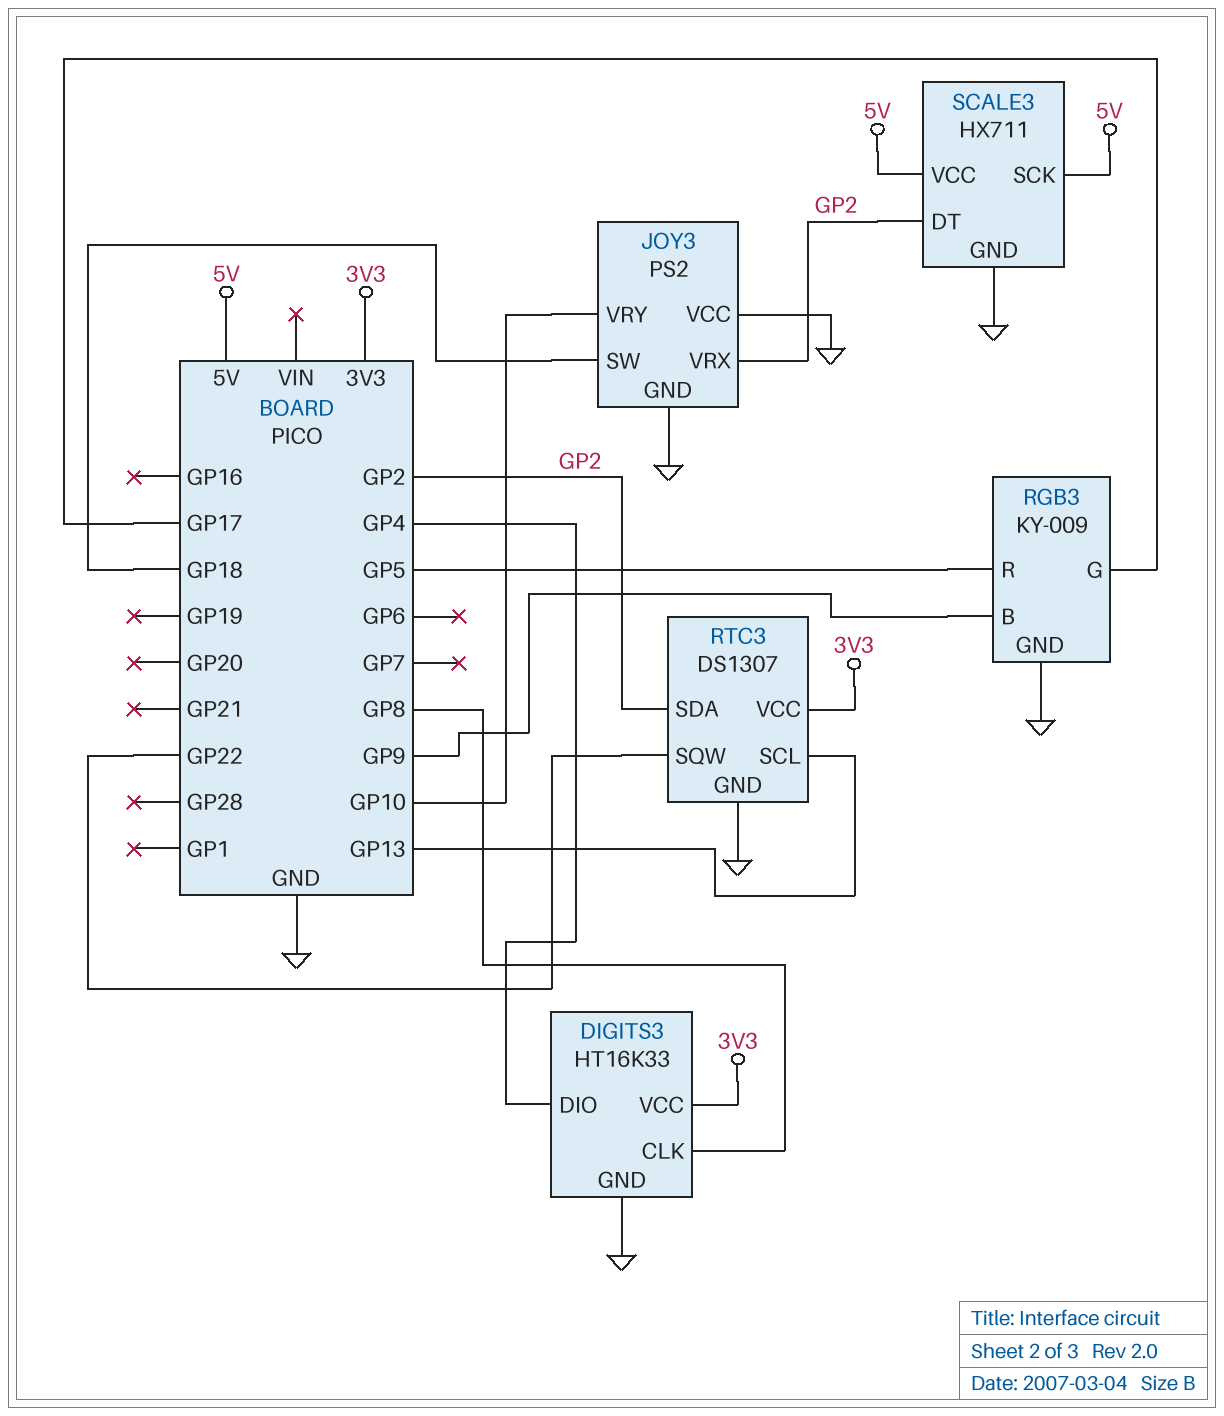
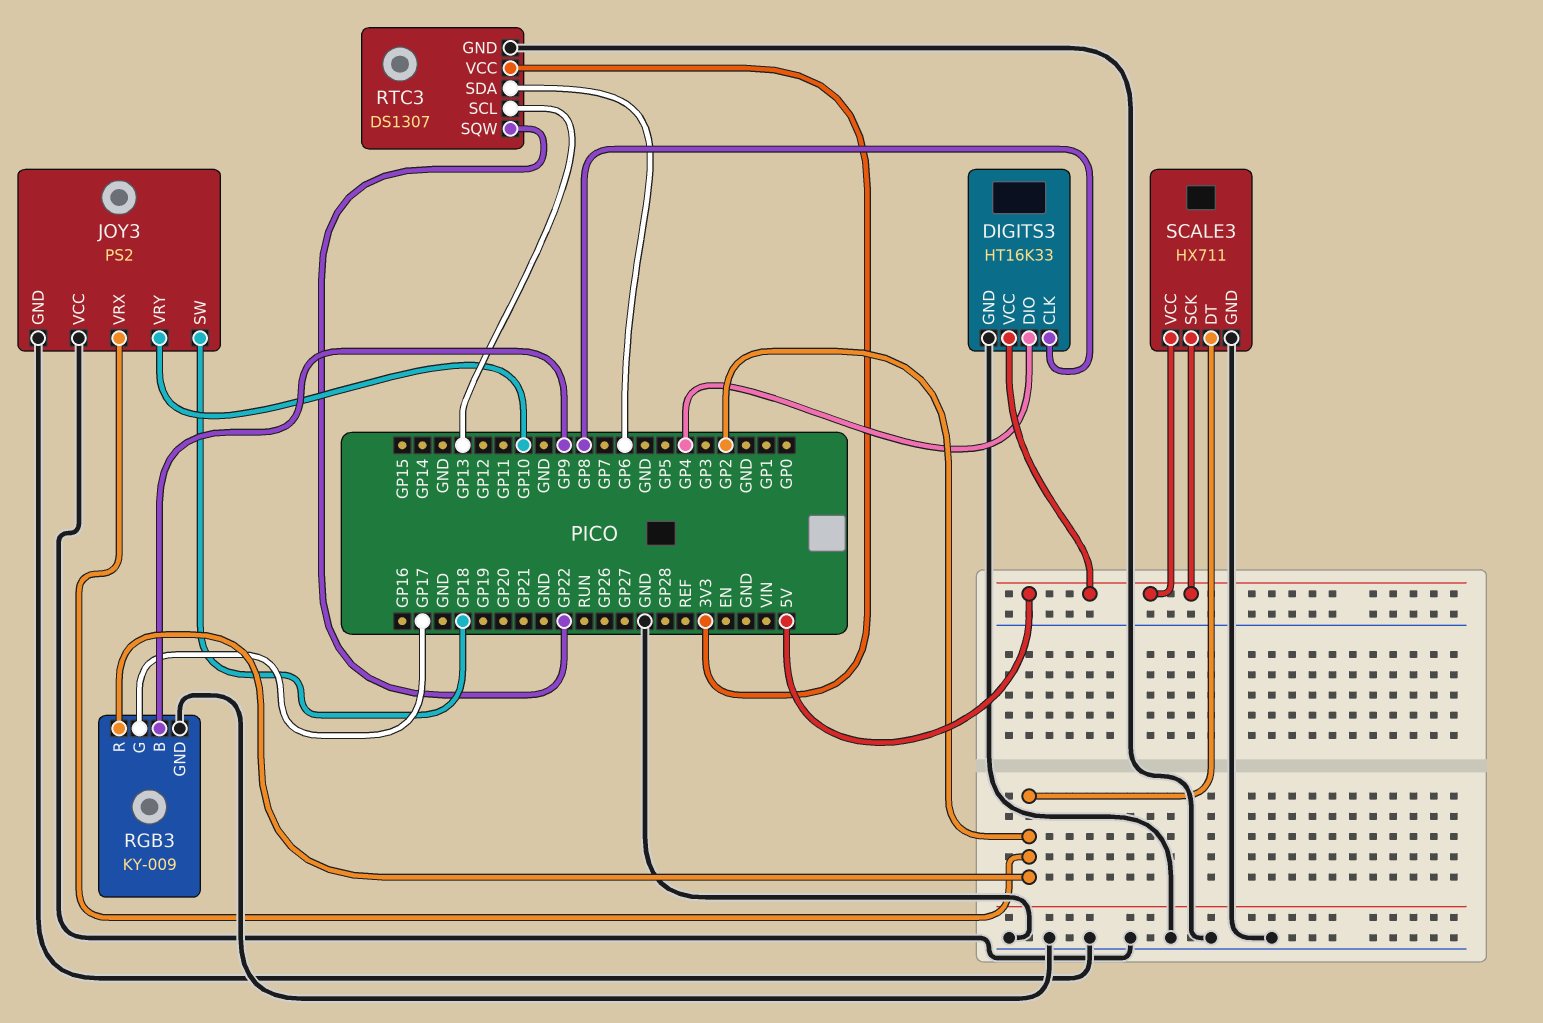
DIGITS3 pin VCC: 3V3 -> 5V
RGB3 pin R: GP5 -> GP2
RTC3 pin SDA: GP2 -> GP6

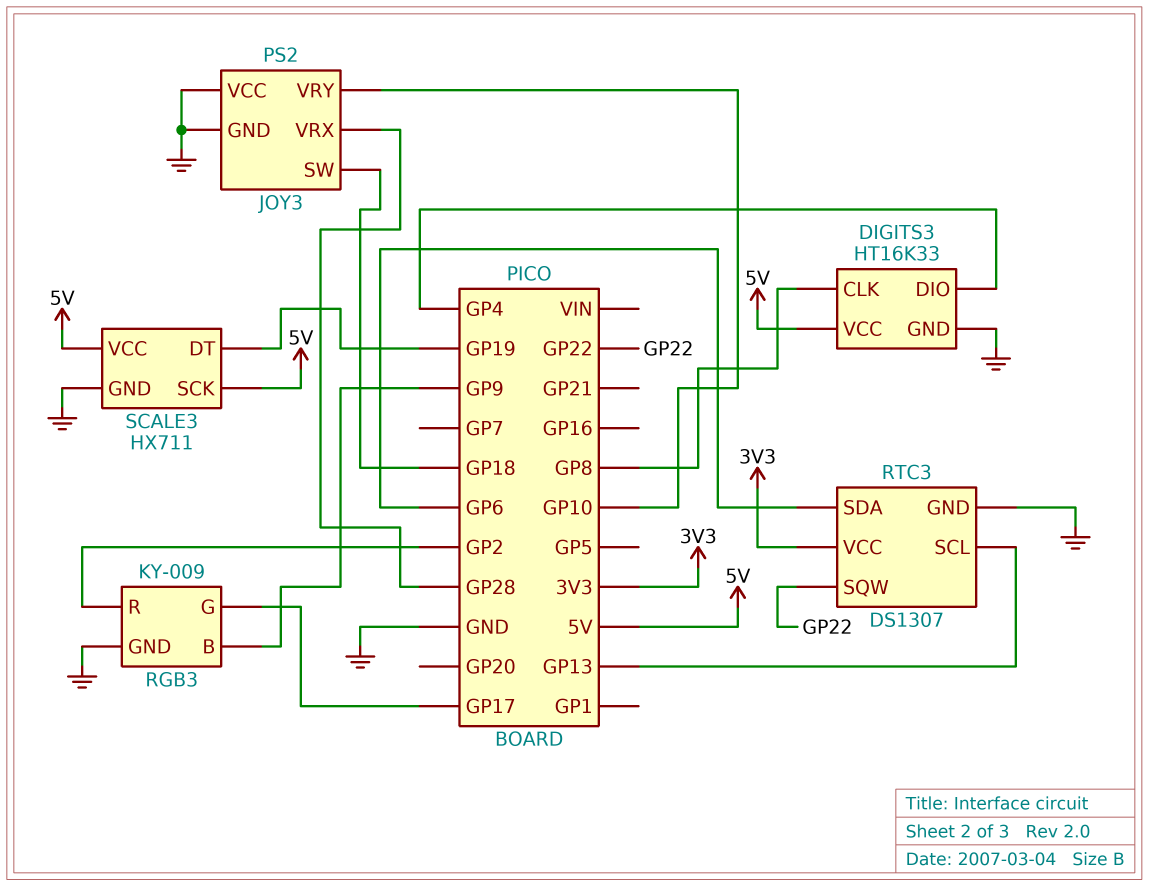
JOY3 pin VRX: GP2 -> GP28
SCALE3 pin DT: GP2 -> GP19

